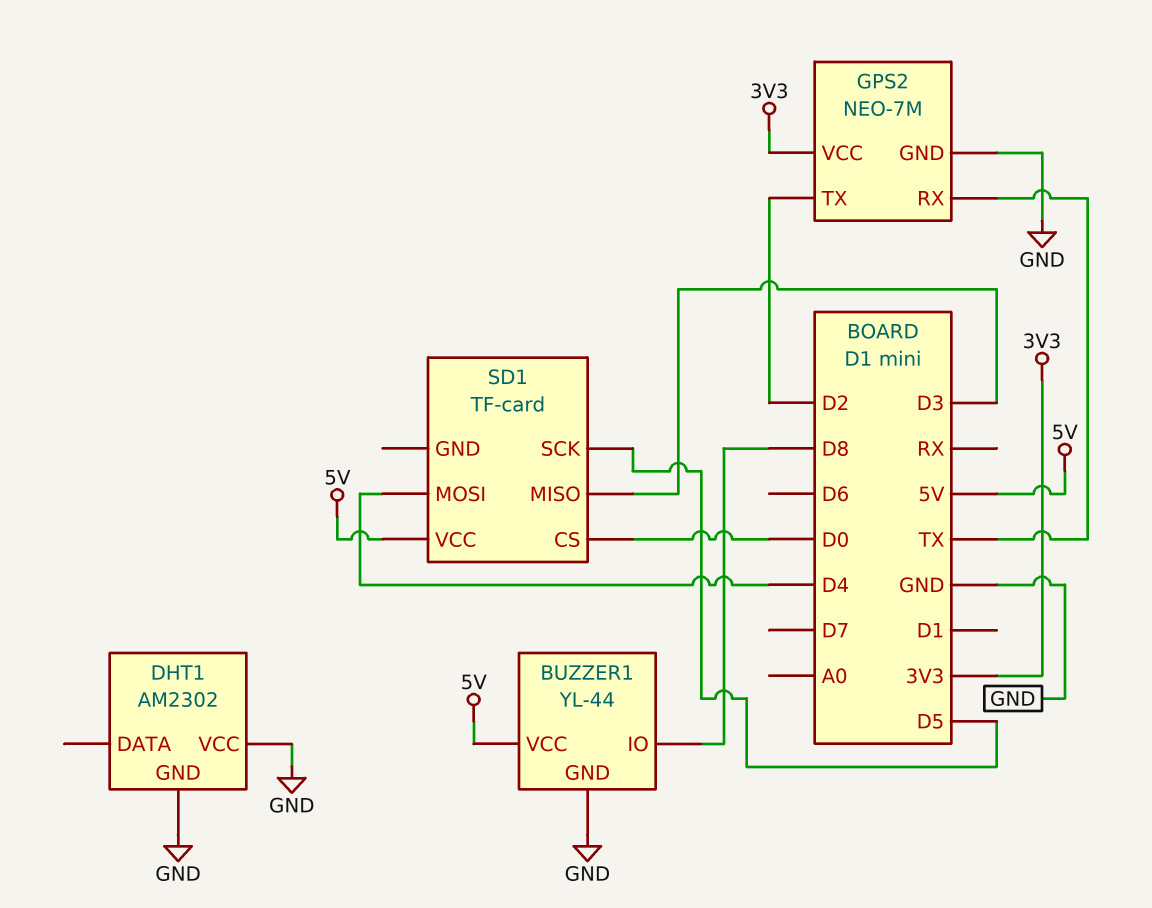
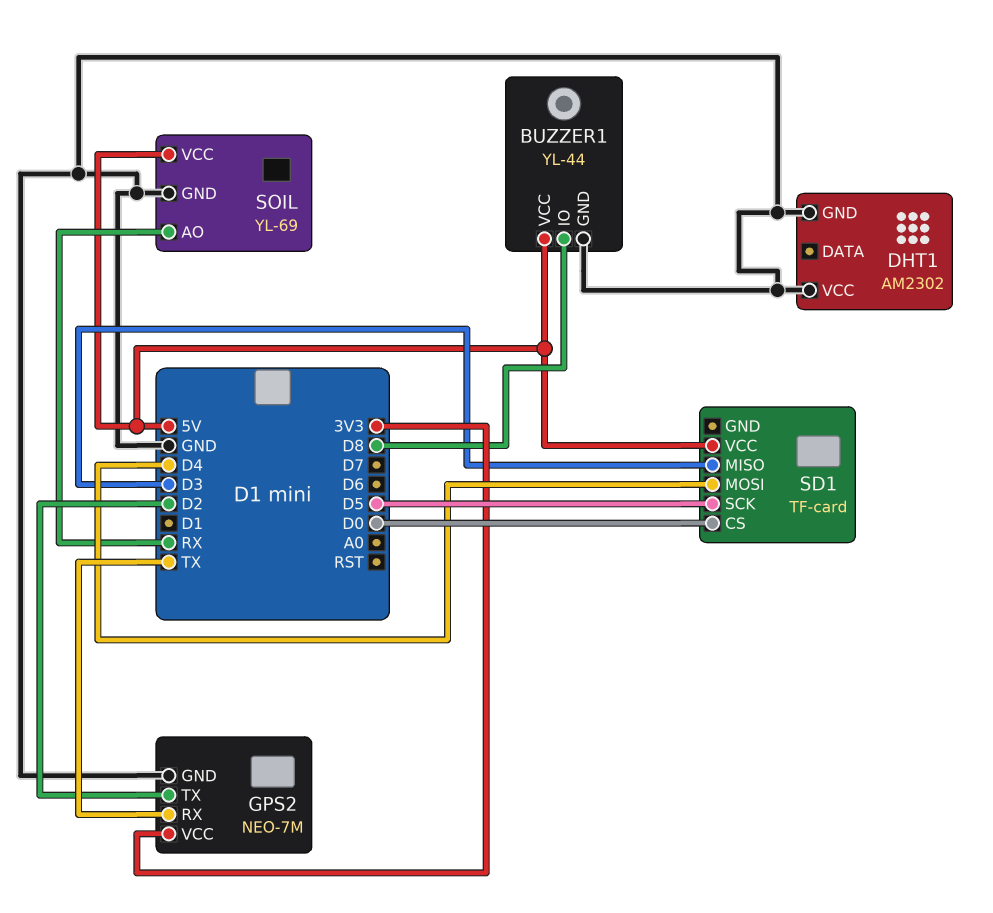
SOIL: none -> YL-69
SOIL pin AO: none -> RX
SOIL pin GND: none -> GND
SOIL pin VCC: none -> 5V

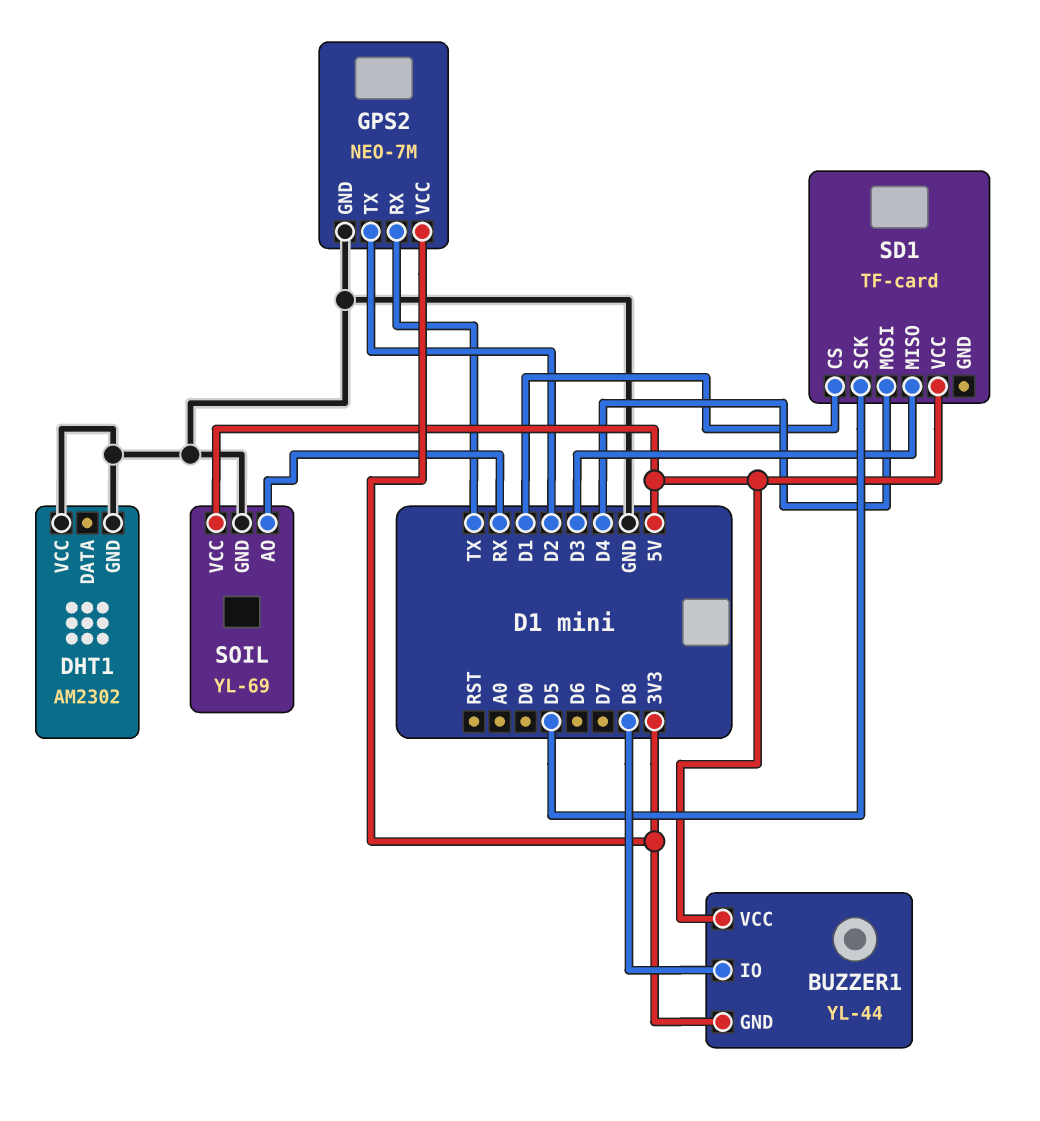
BUZZER1 pin GND: GND -> 3V3
SD1 pin CS: D0 -> D1

